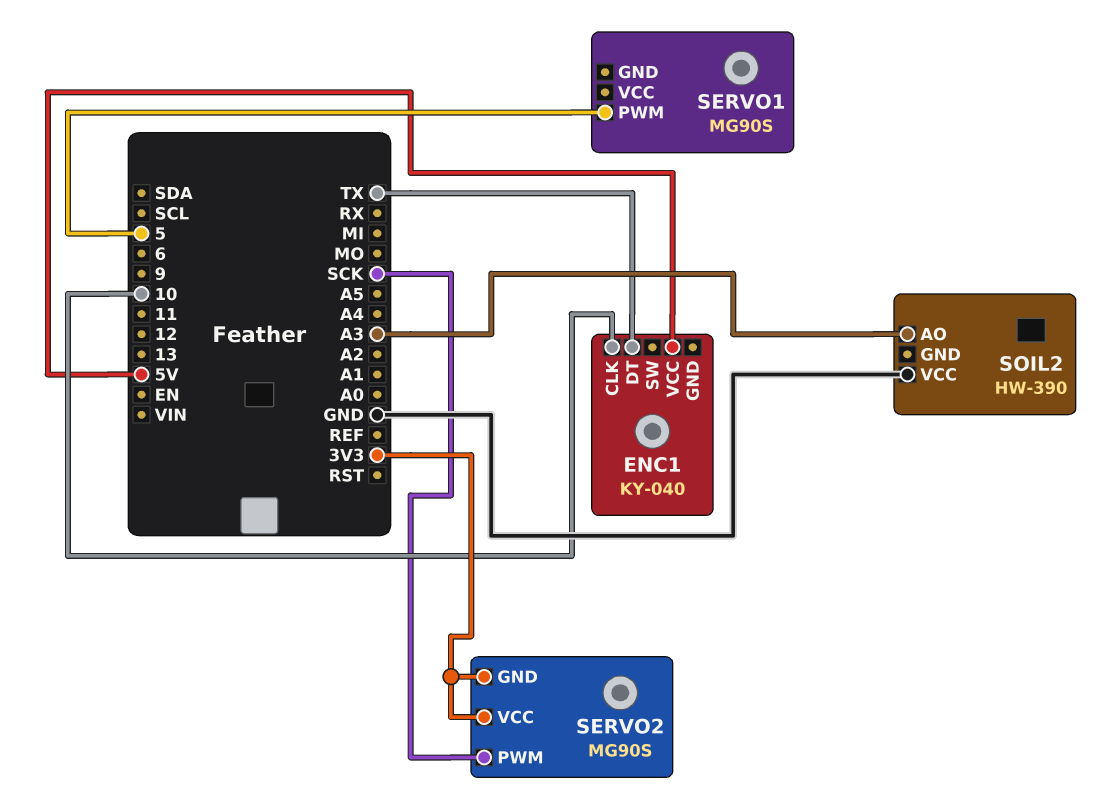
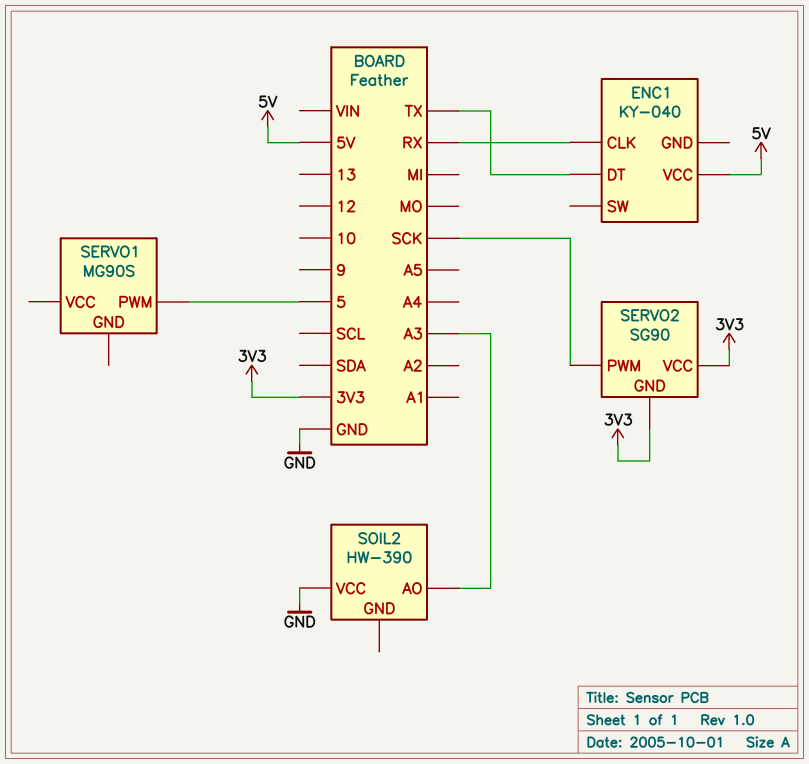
ENC1 pin CLK: 10 -> RX
SERVO2: MG90S -> SG90

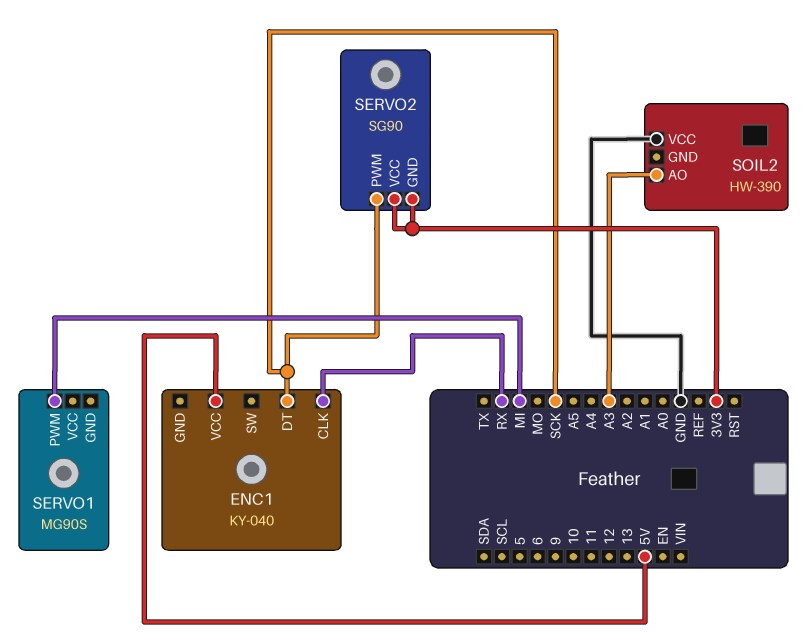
ENC1 pin DT: TX -> SCK
SERVO1 pin PWM: 5 -> MI

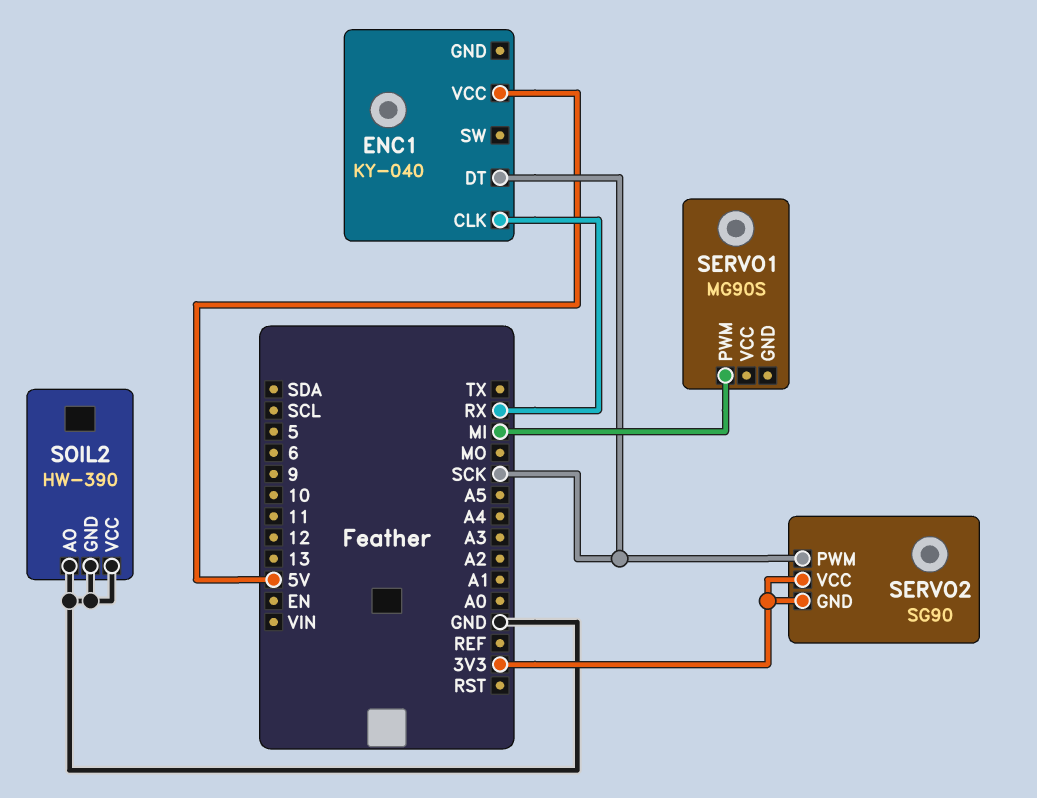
SOIL2 pin AO: A3 -> GND
SOIL2 pin GND: none -> GND

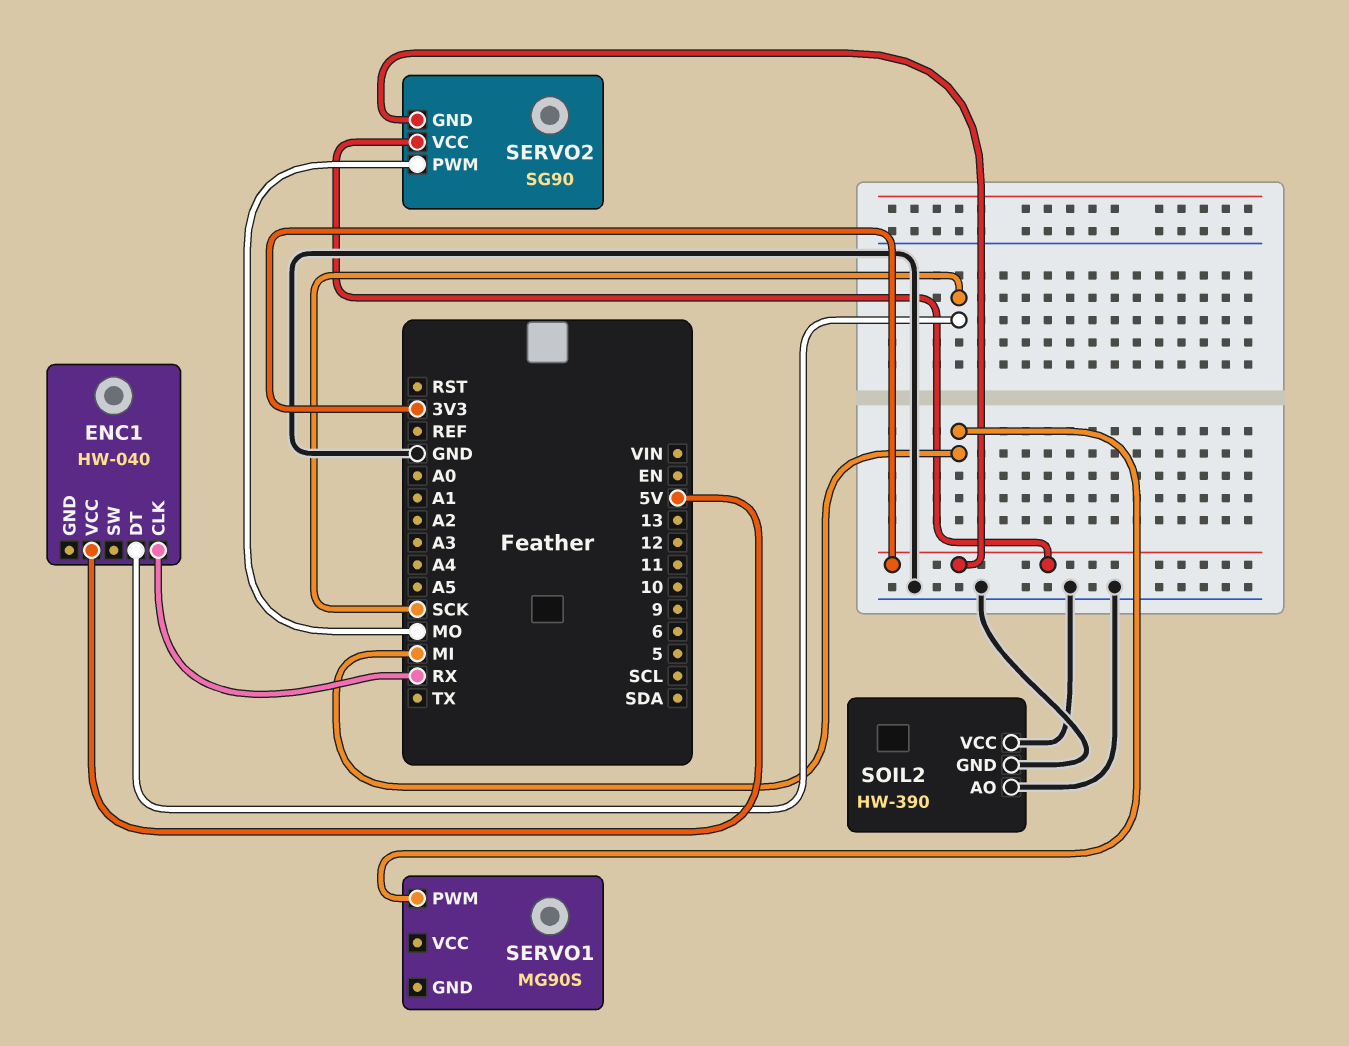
ENC1: KY-040 -> HW-040
SERVO2 pin PWM: SCK -> MO

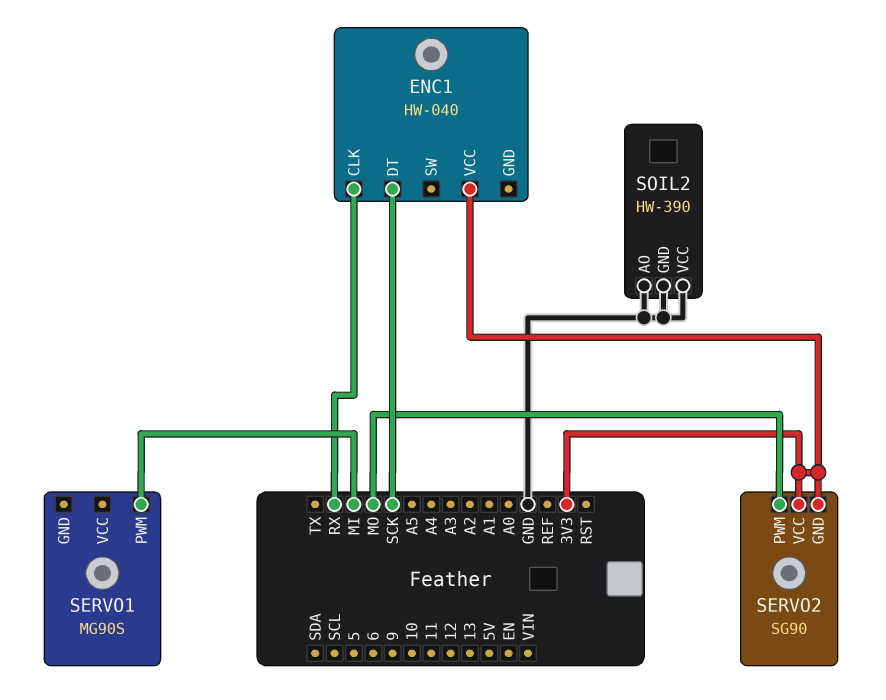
ENC1 pin VCC: 5V -> 3V3

